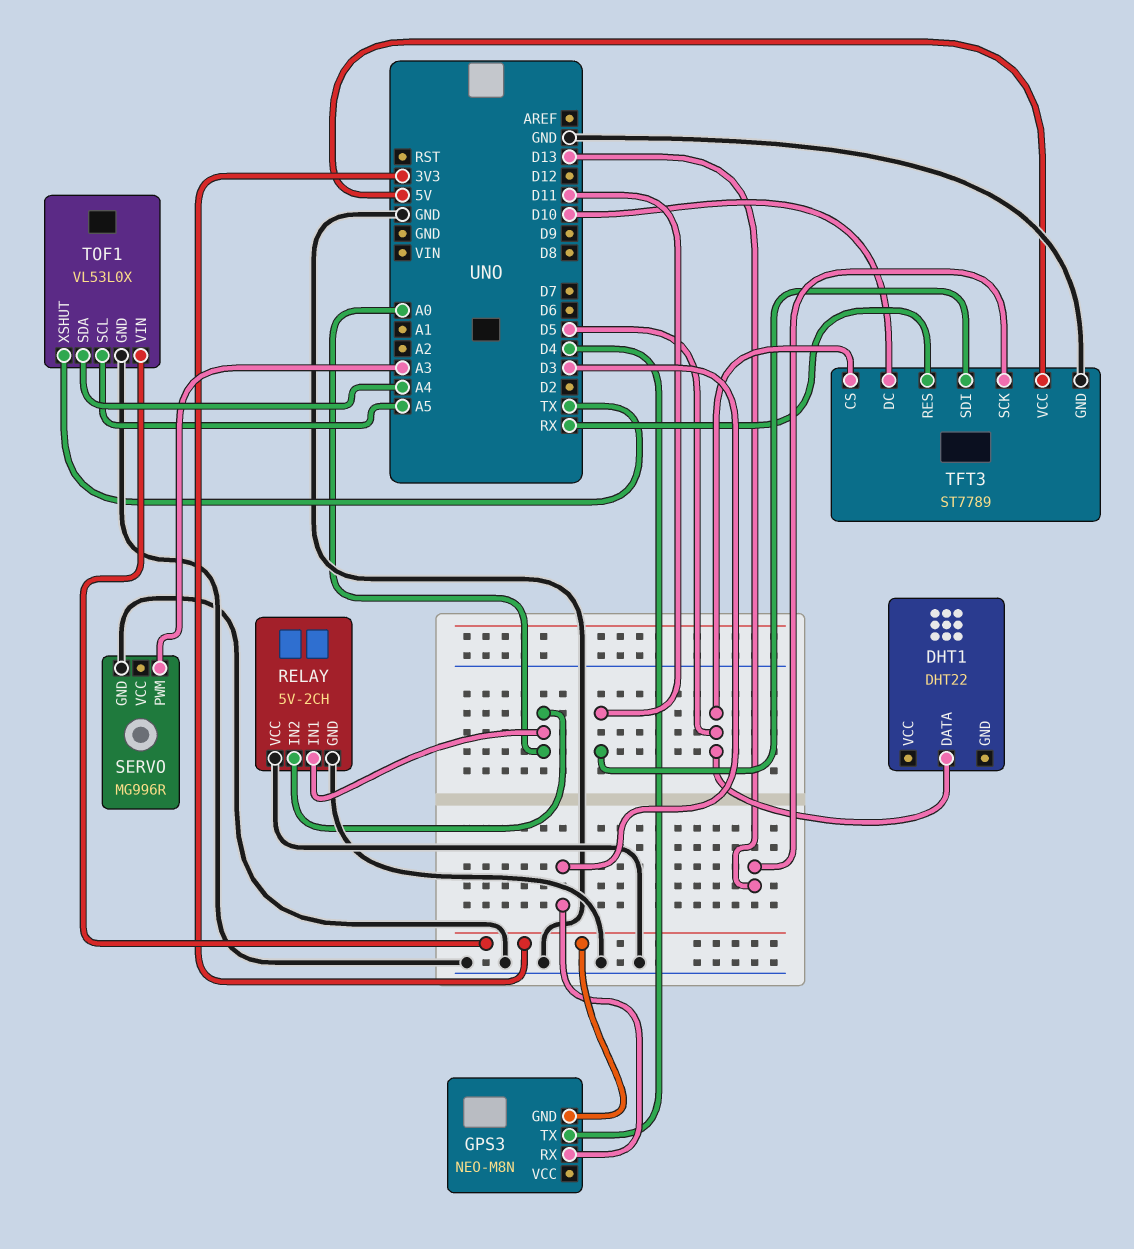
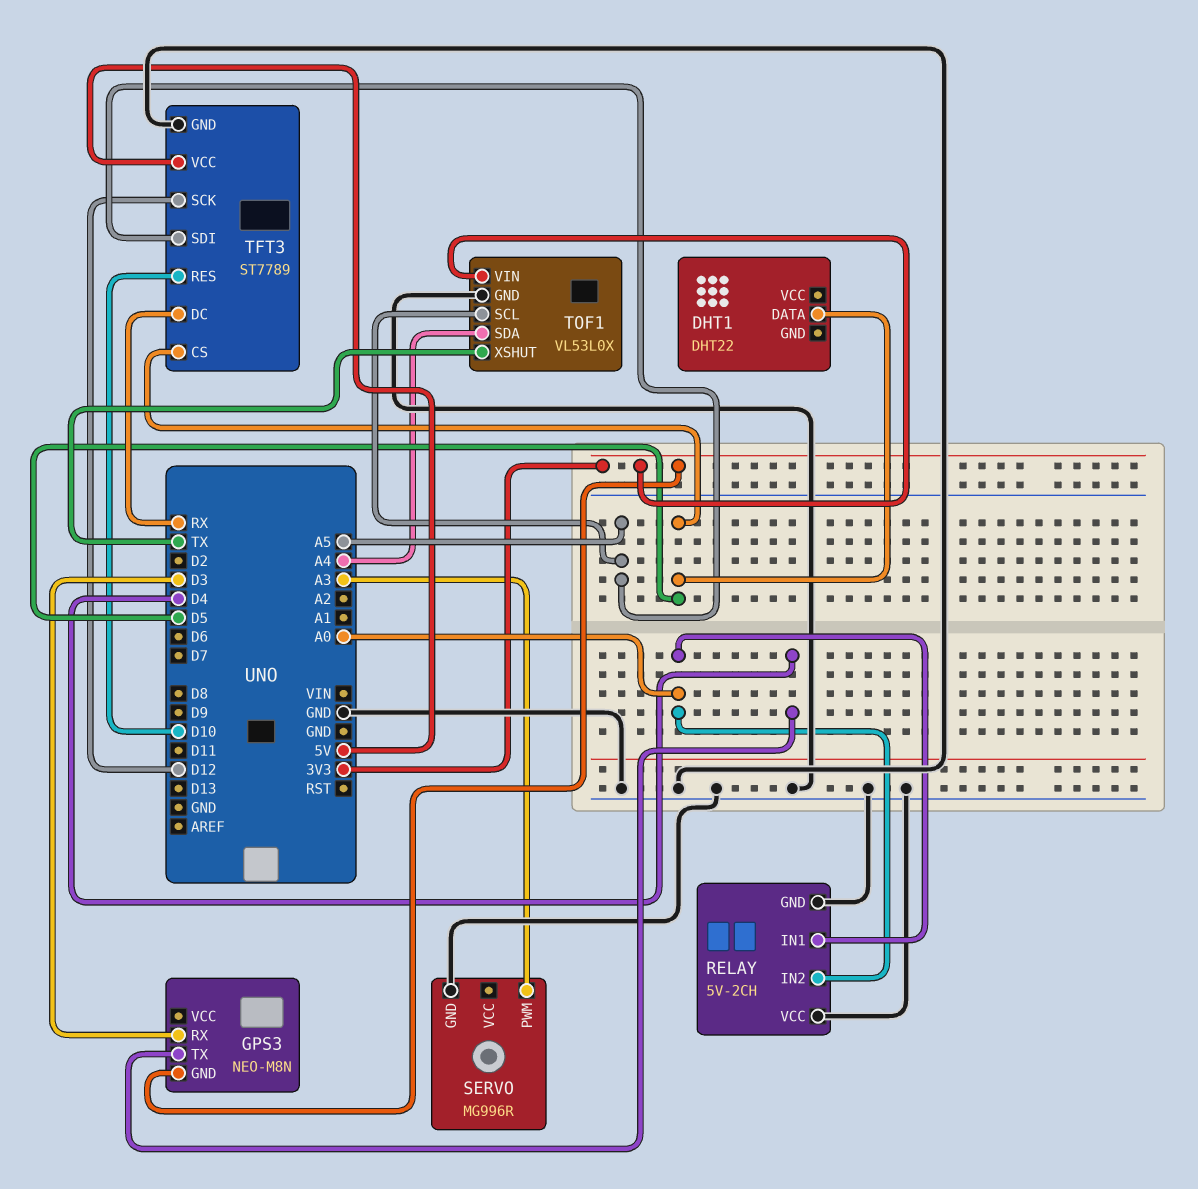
TFT3 pin DC: D10 -> RX
TFT3 pin RES: RX -> D10
TFT3 pin SCK: D13 -> D12
TFT3 pin SDI: D11 -> A5

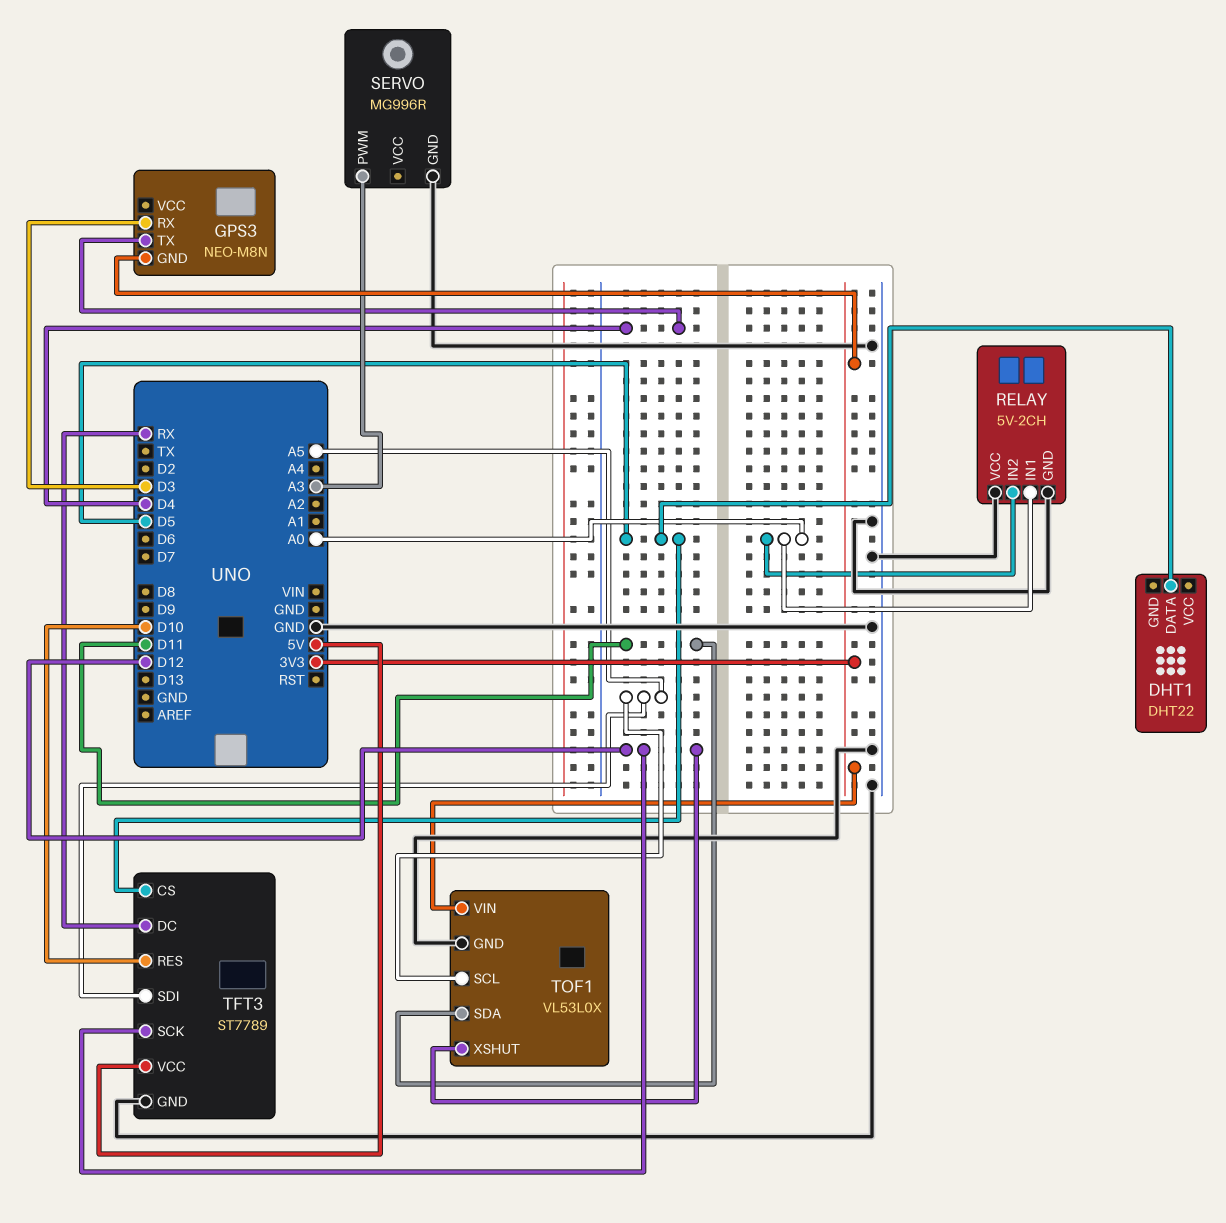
TOF1 pin SDA: A4 -> D11
TOF1 pin XSHUT: TX -> D12

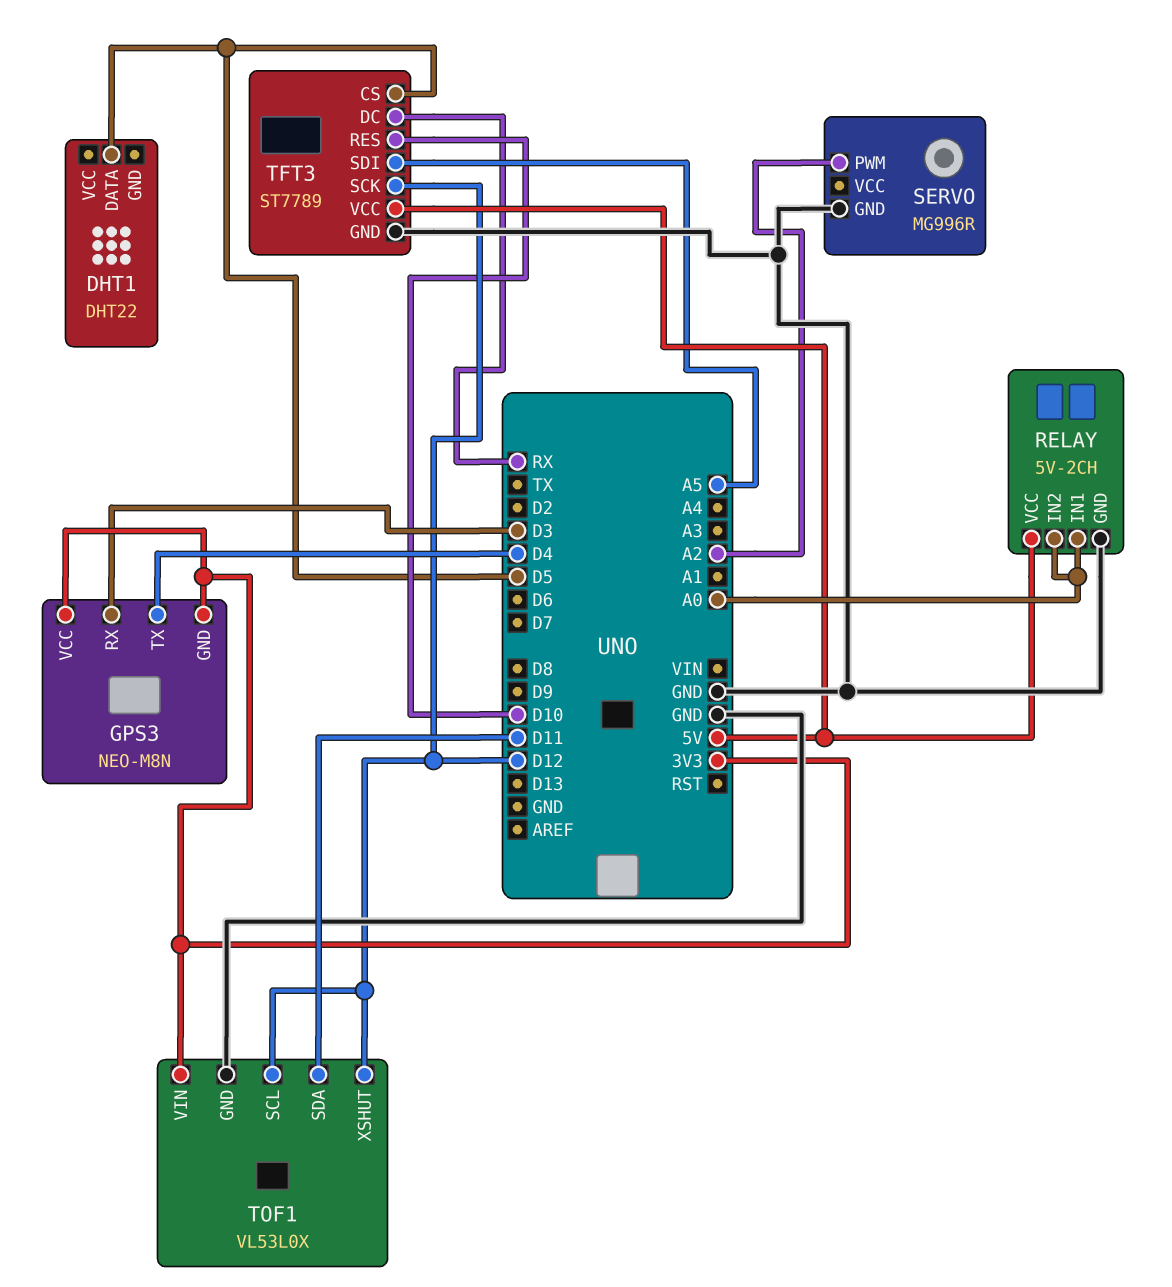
GPS3 pin VCC: none -> 3V3
RELAY pin VCC: GND -> 5V
SERVO pin PWM: A3 -> A2
TOF1 pin SCL: A5 -> D12

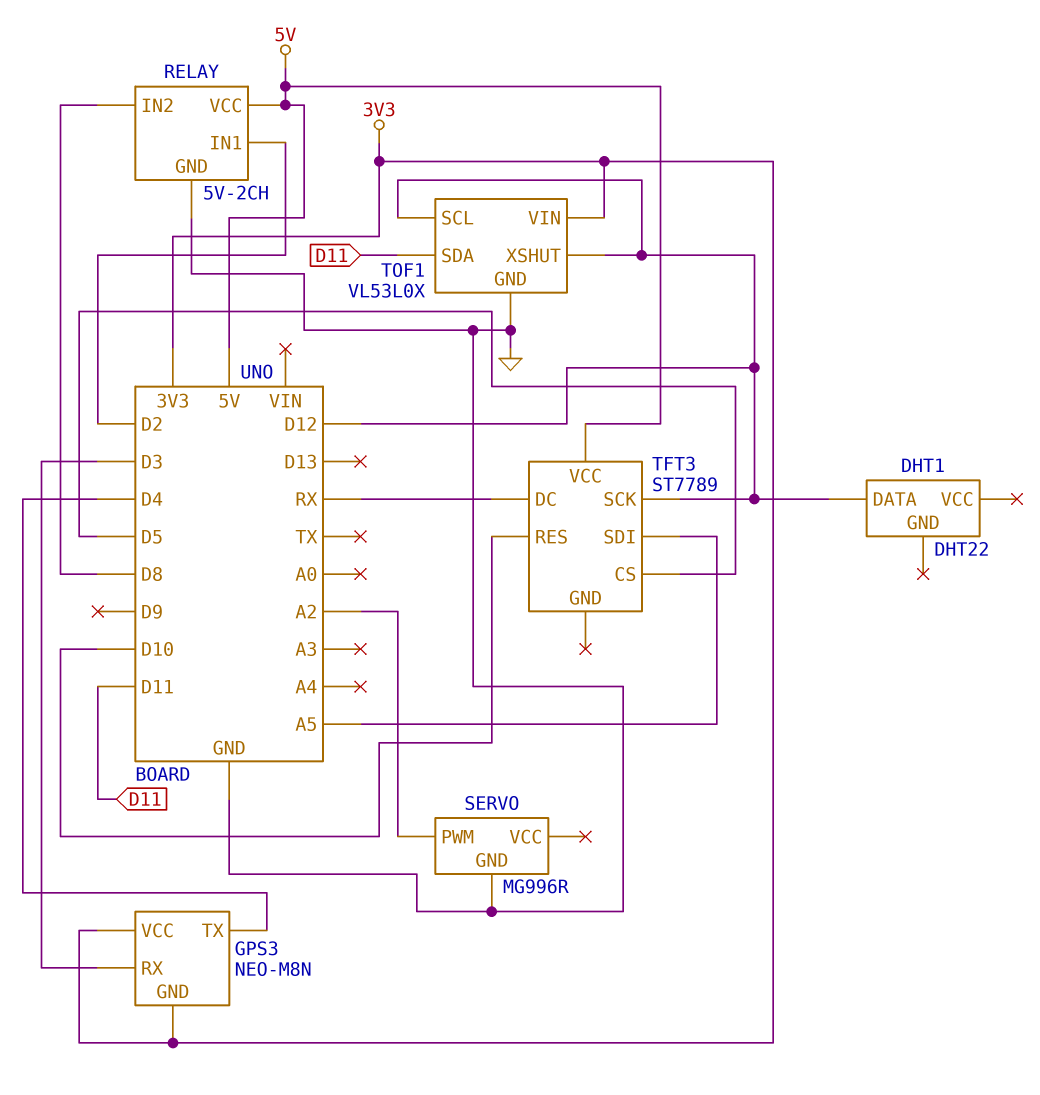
DHT1 pin DATA: D5 -> D12
RELAY pin IN1: A0 -> D2
RELAY pin IN2: A0 -> D8
TFT3 pin GND: GND -> none

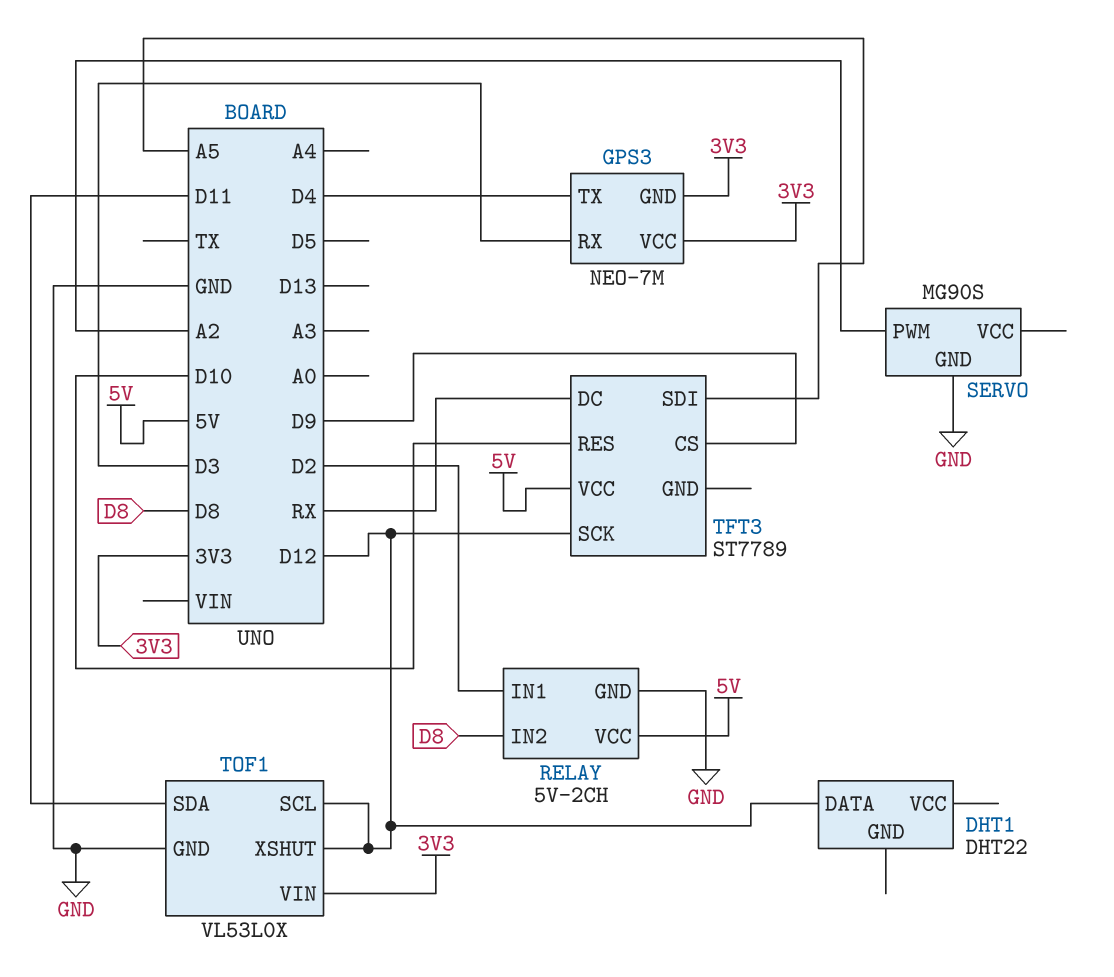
GPS3: NEO-M8N -> NEO-7M
SERVO: MG996R -> MG90S
TFT3 pin CS: D5 -> D9

